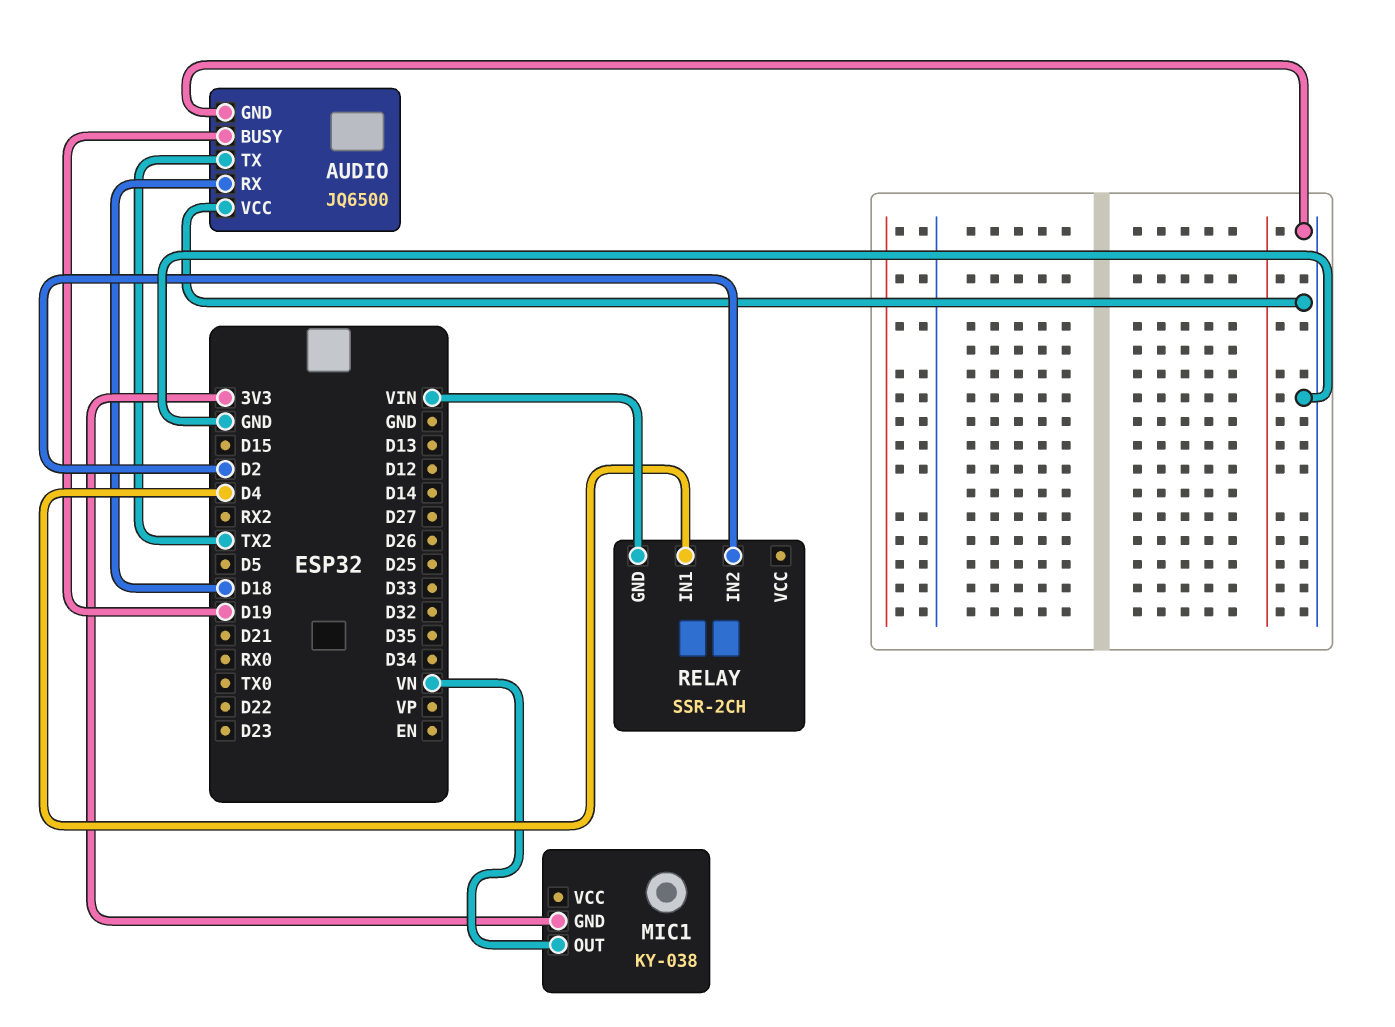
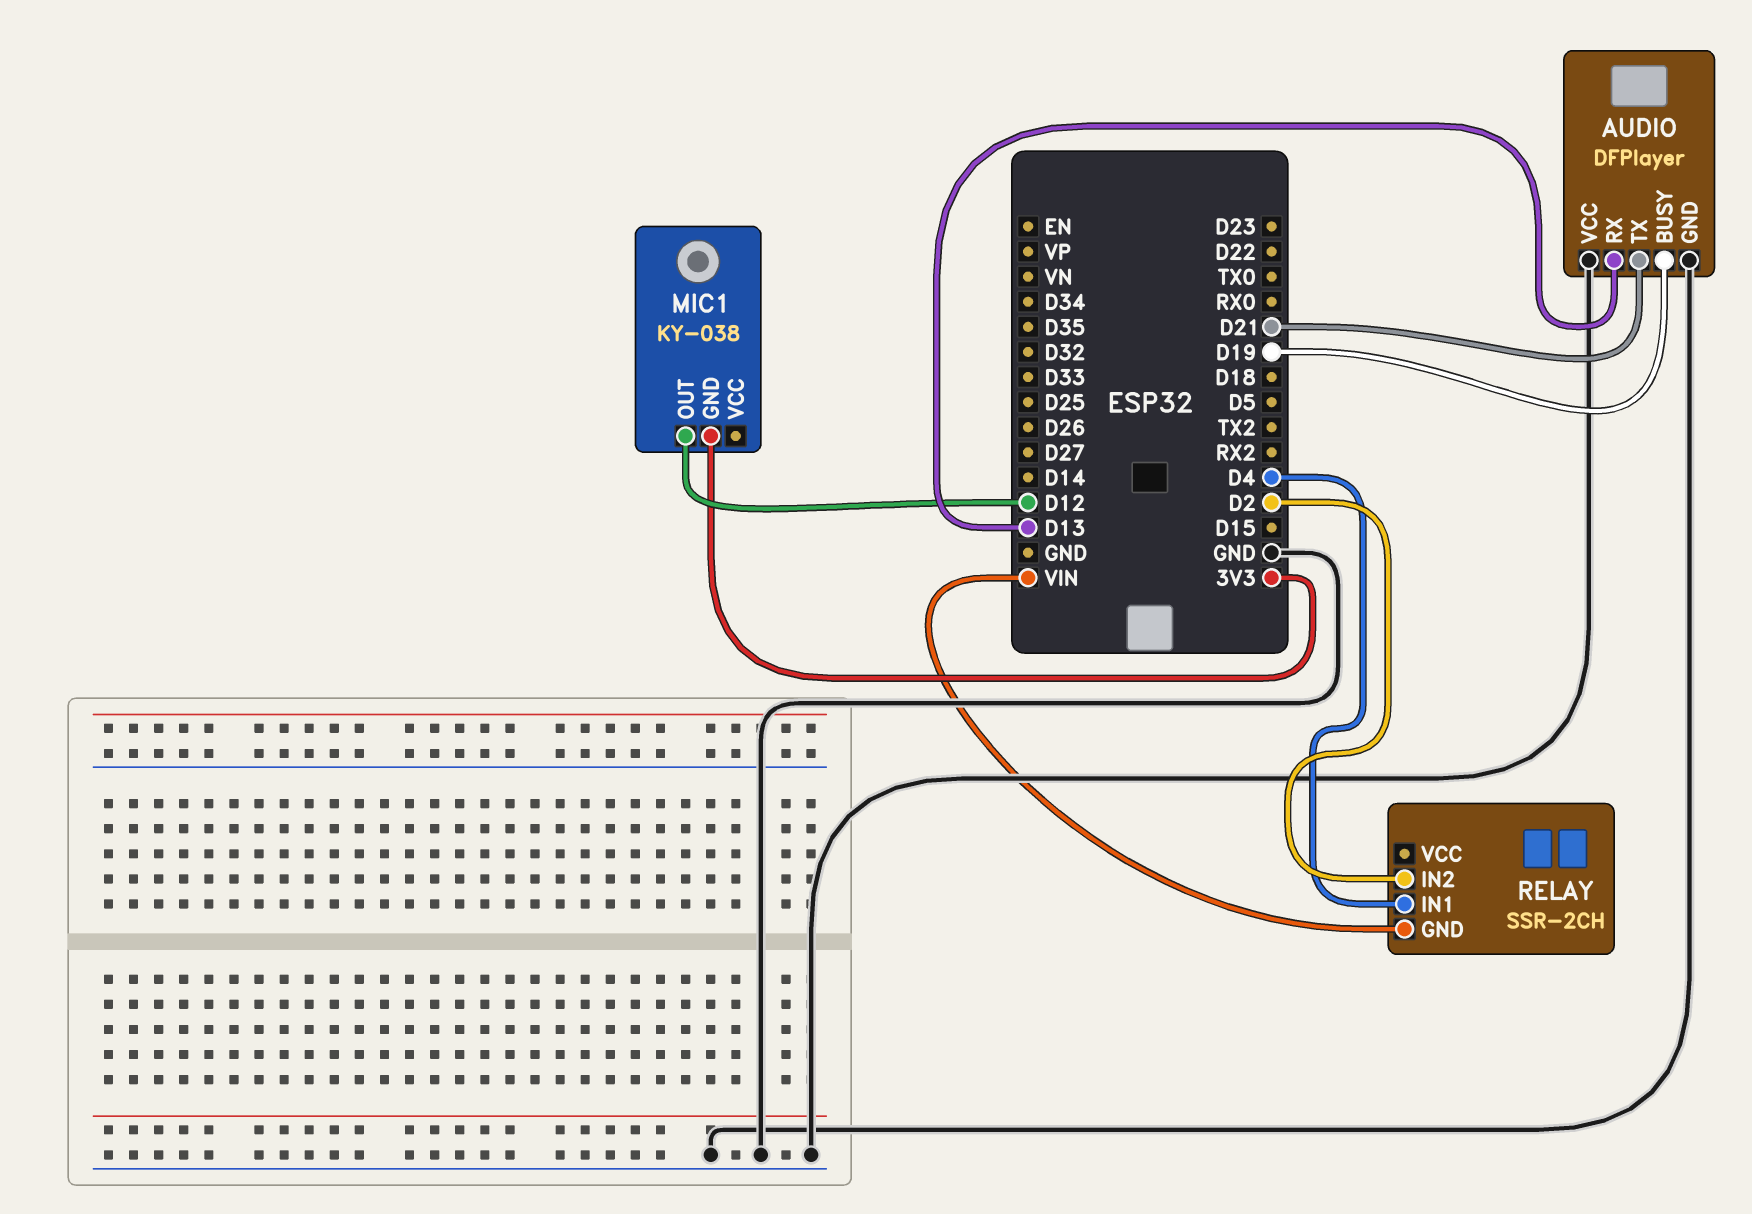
AUDIO: JQ6500 -> DFPlayer
AUDIO pin RX: D18 -> D13
AUDIO pin TX: TX2 -> D21
MIC1 pin OUT: VN -> D12

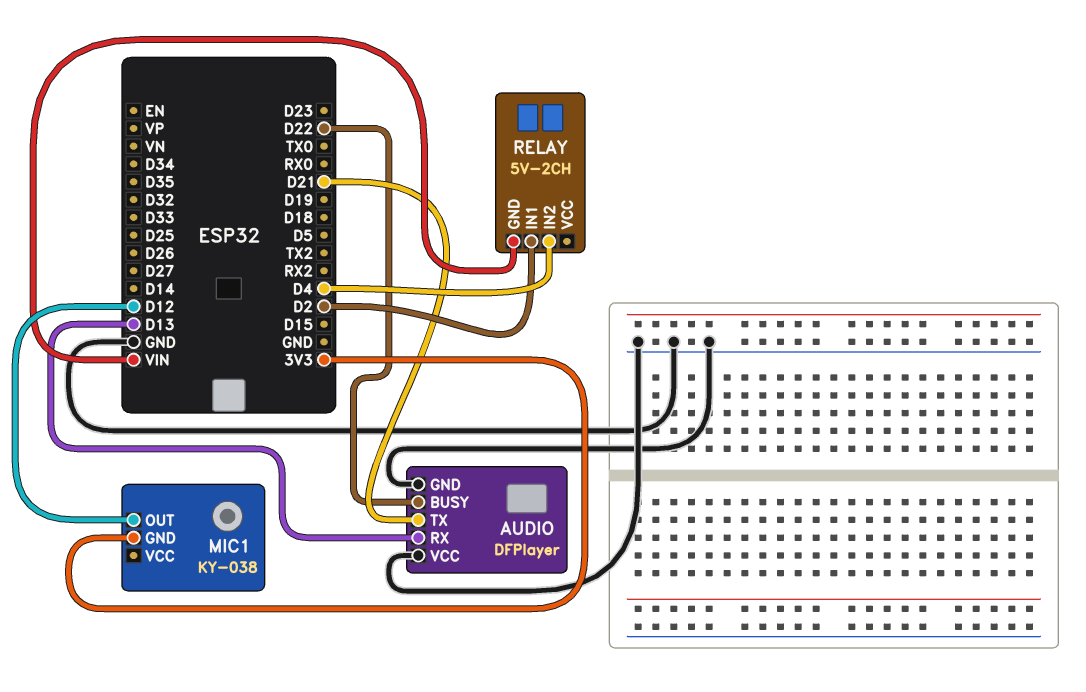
AUDIO pin BUSY: D19 -> D22
RELAY: SSR-2CH -> 5V-2CH
RELAY pin IN1: D4 -> D2
RELAY pin IN2: D2 -> D4

